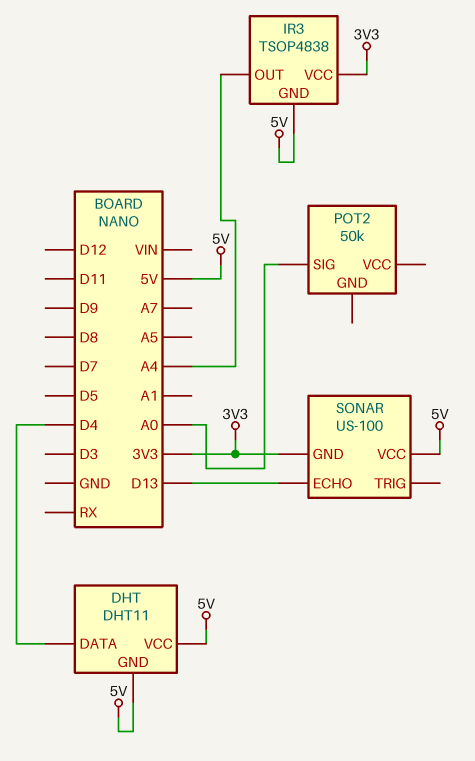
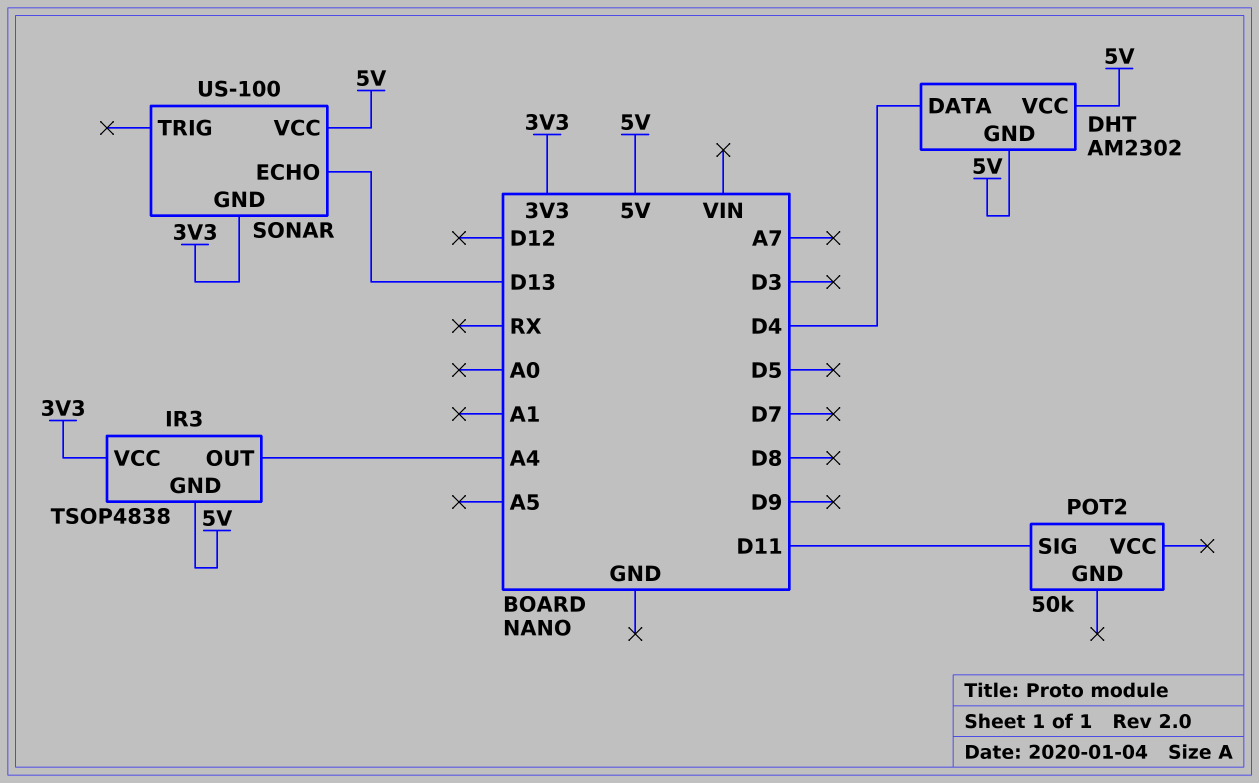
DHT: DHT11 -> AM2302
POT2 pin SIG: A0 -> D11

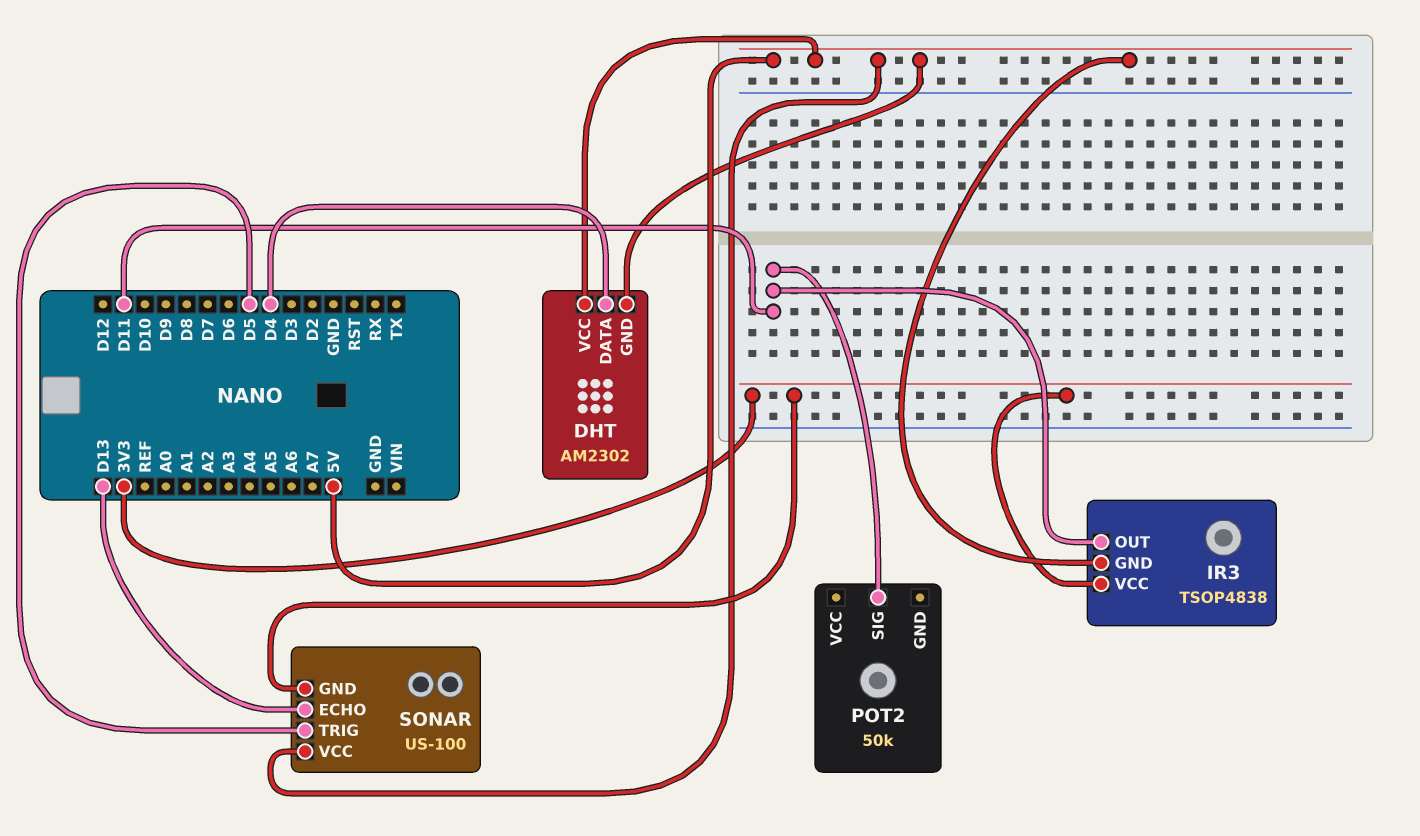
IR3 pin OUT: A4 -> D11
SONAR pin TRIG: none -> D5

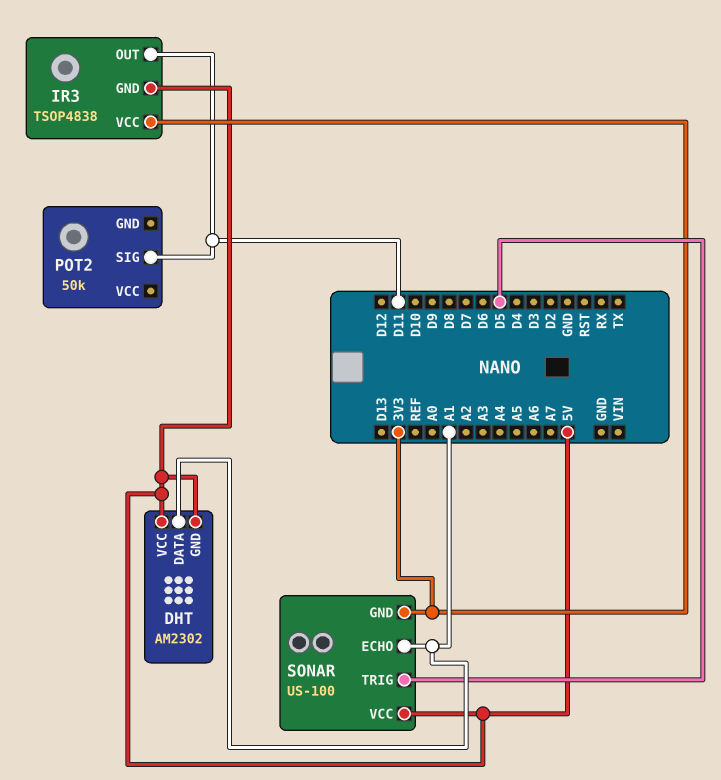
DHT pin DATA: D4 -> A1
SONAR pin ECHO: D13 -> A1

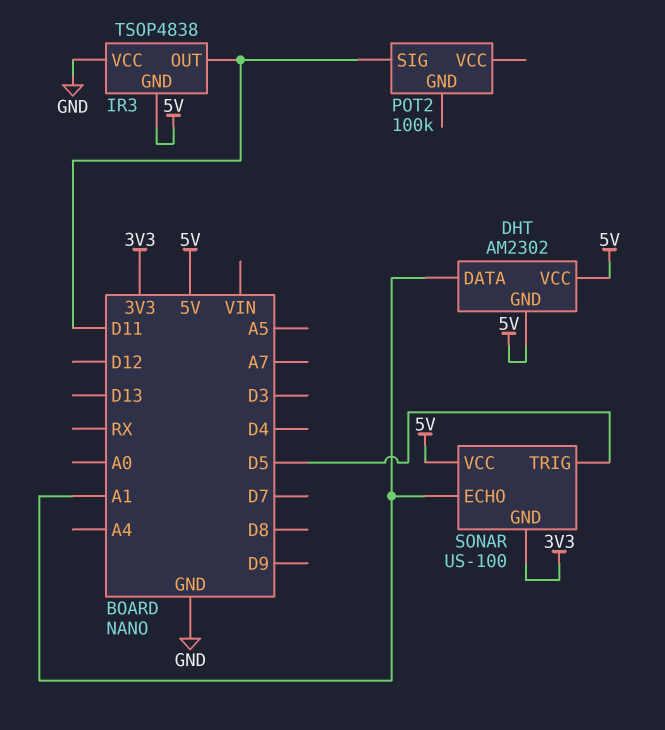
IR3 pin VCC: 3V3 -> GND
POT2: 50k -> 100k

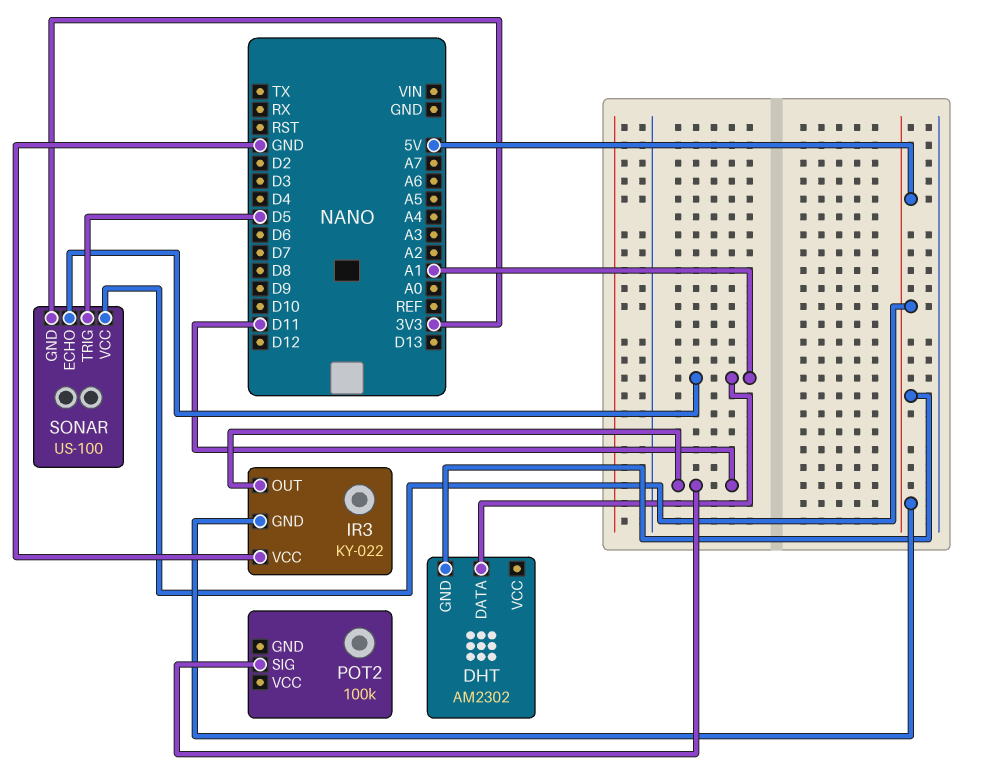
DHT pin VCC: 5V -> none
IR3: TSOP4838 -> KY-022

